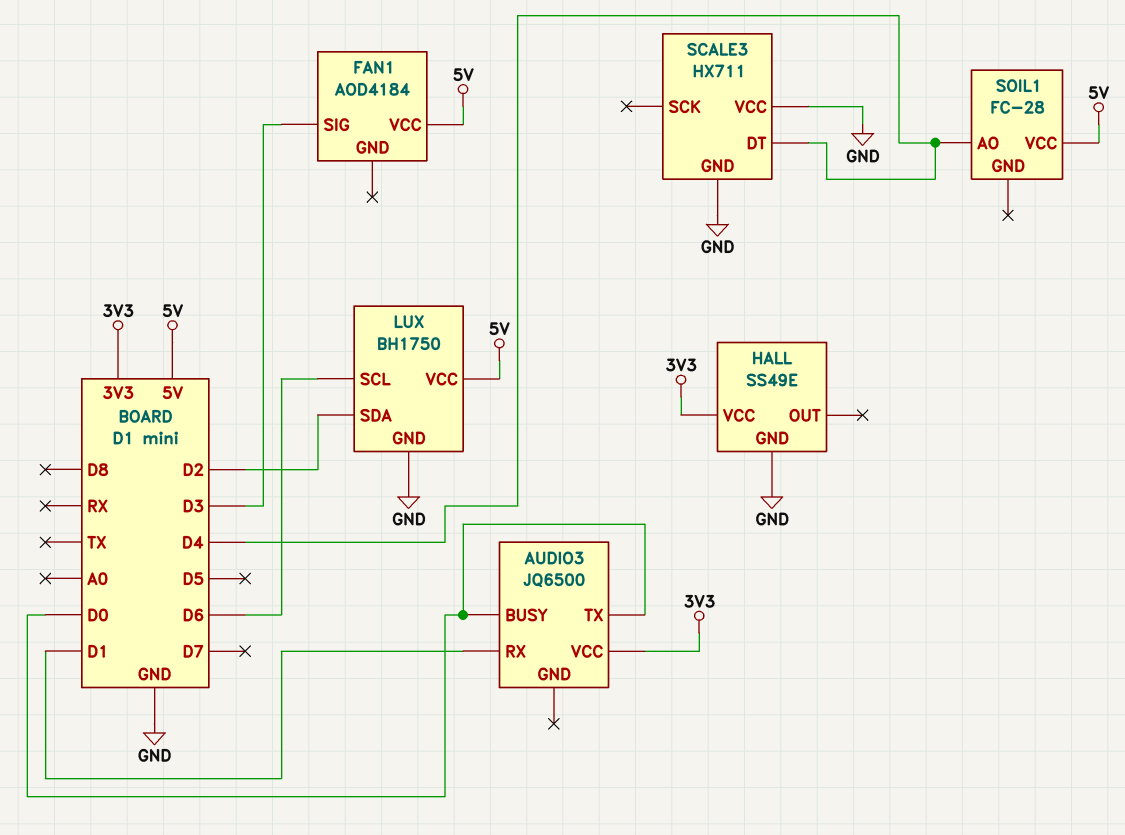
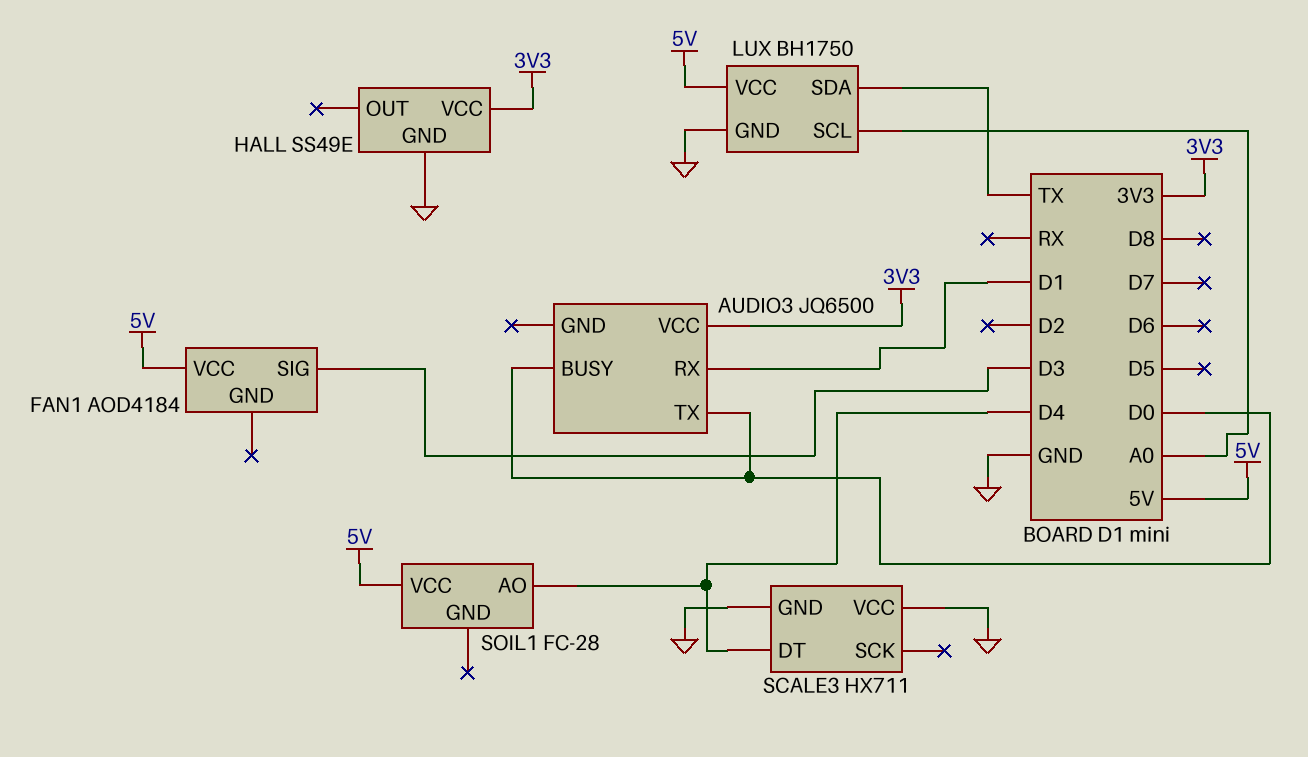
LUX pin SCL: D6 -> A0
LUX pin SDA: D2 -> TX

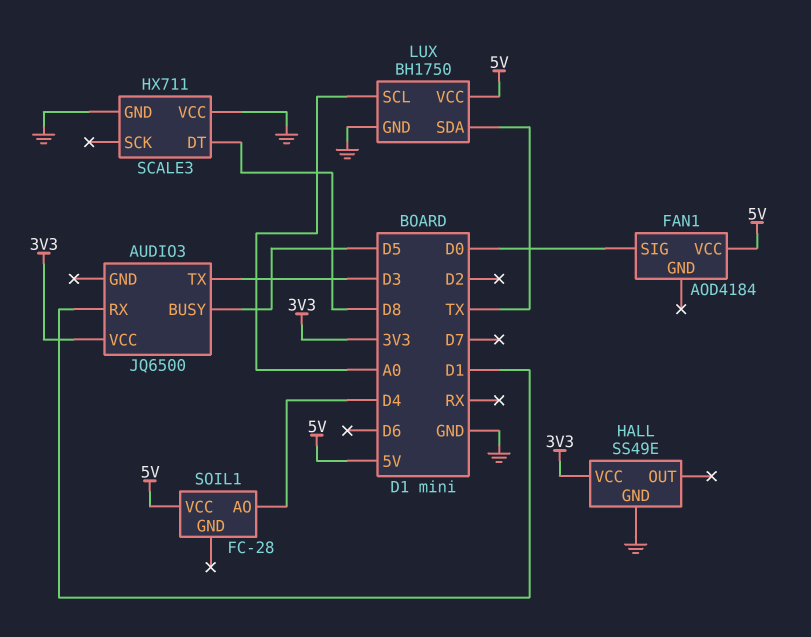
AUDIO3 pin BUSY: D0 -> D5
AUDIO3 pin TX: D0 -> D3
FAN1 pin SIG: D3 -> D0
SCALE3 pin DT: D4 -> D8

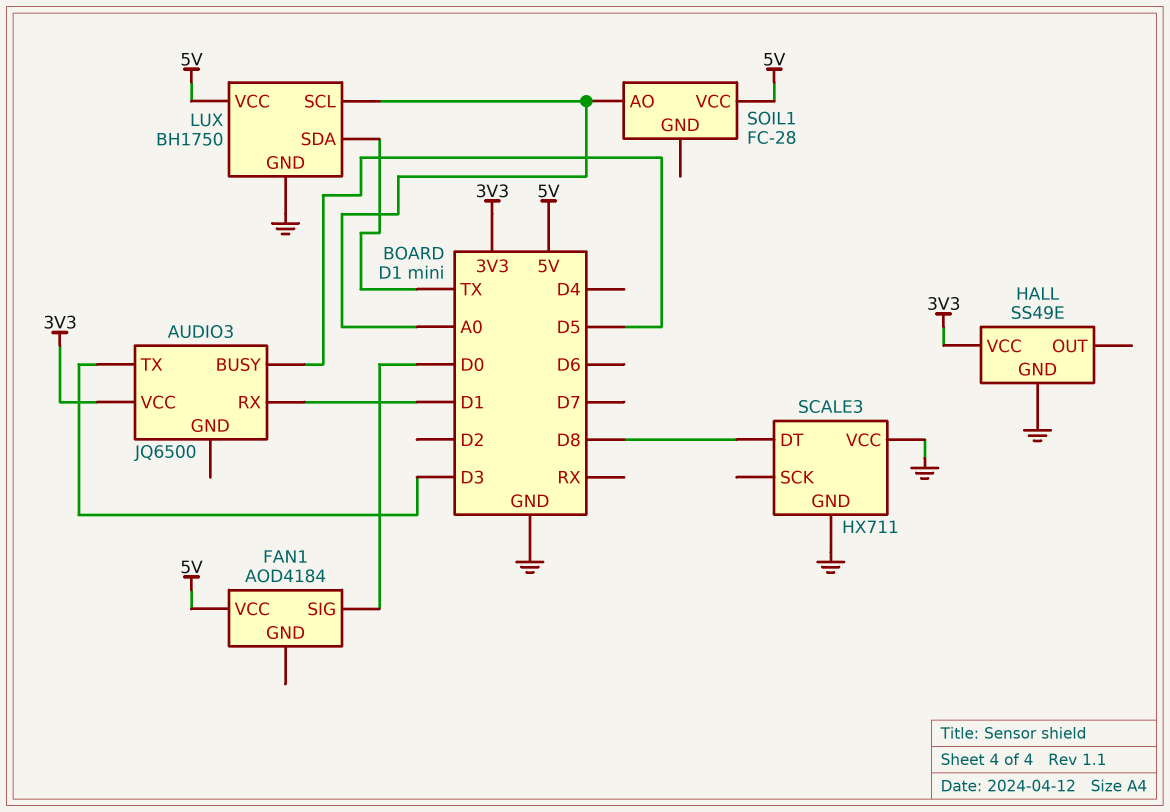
SOIL1 pin AO: D4 -> A0

